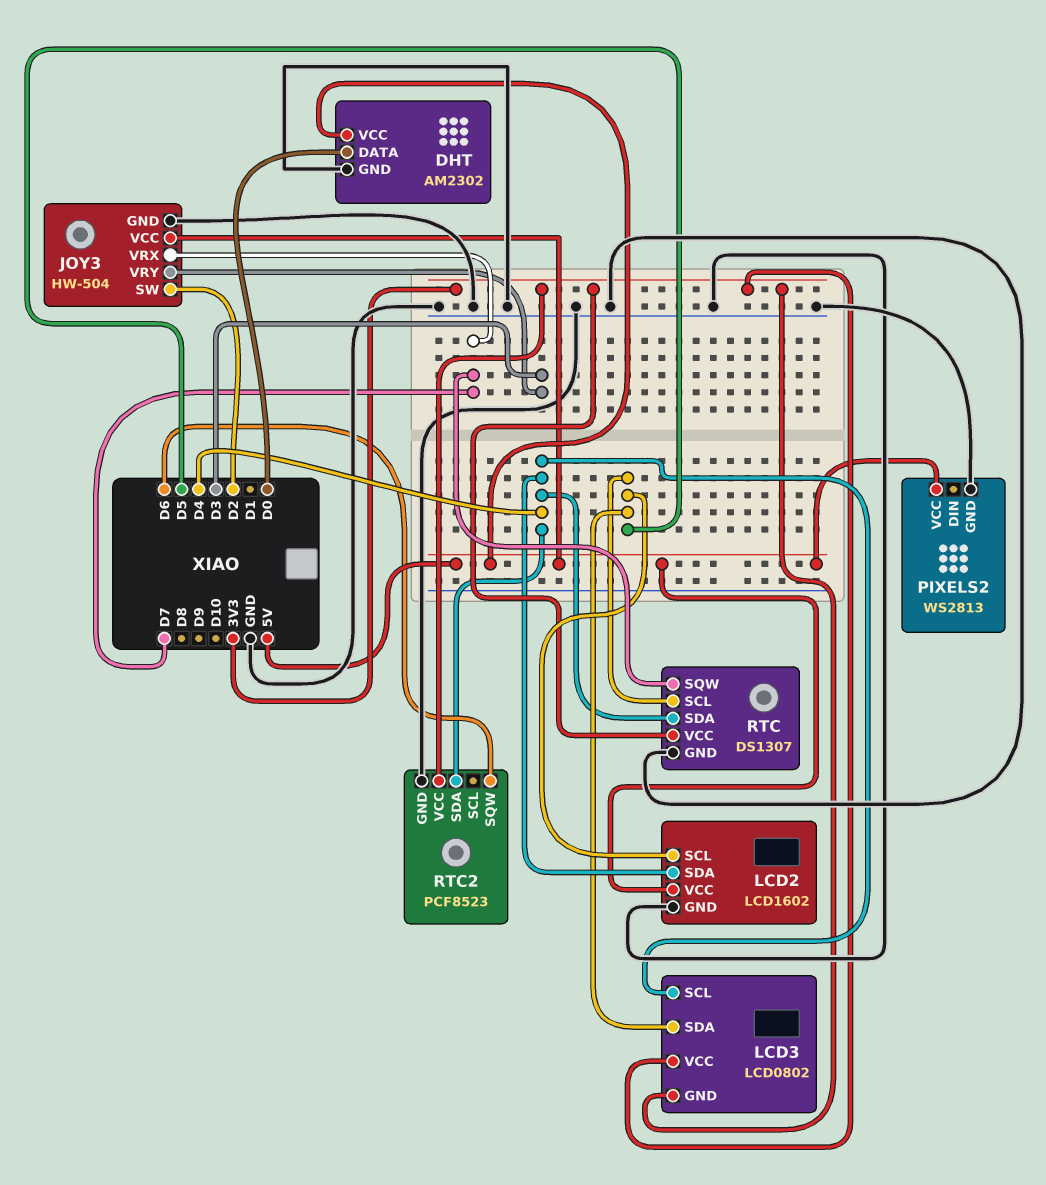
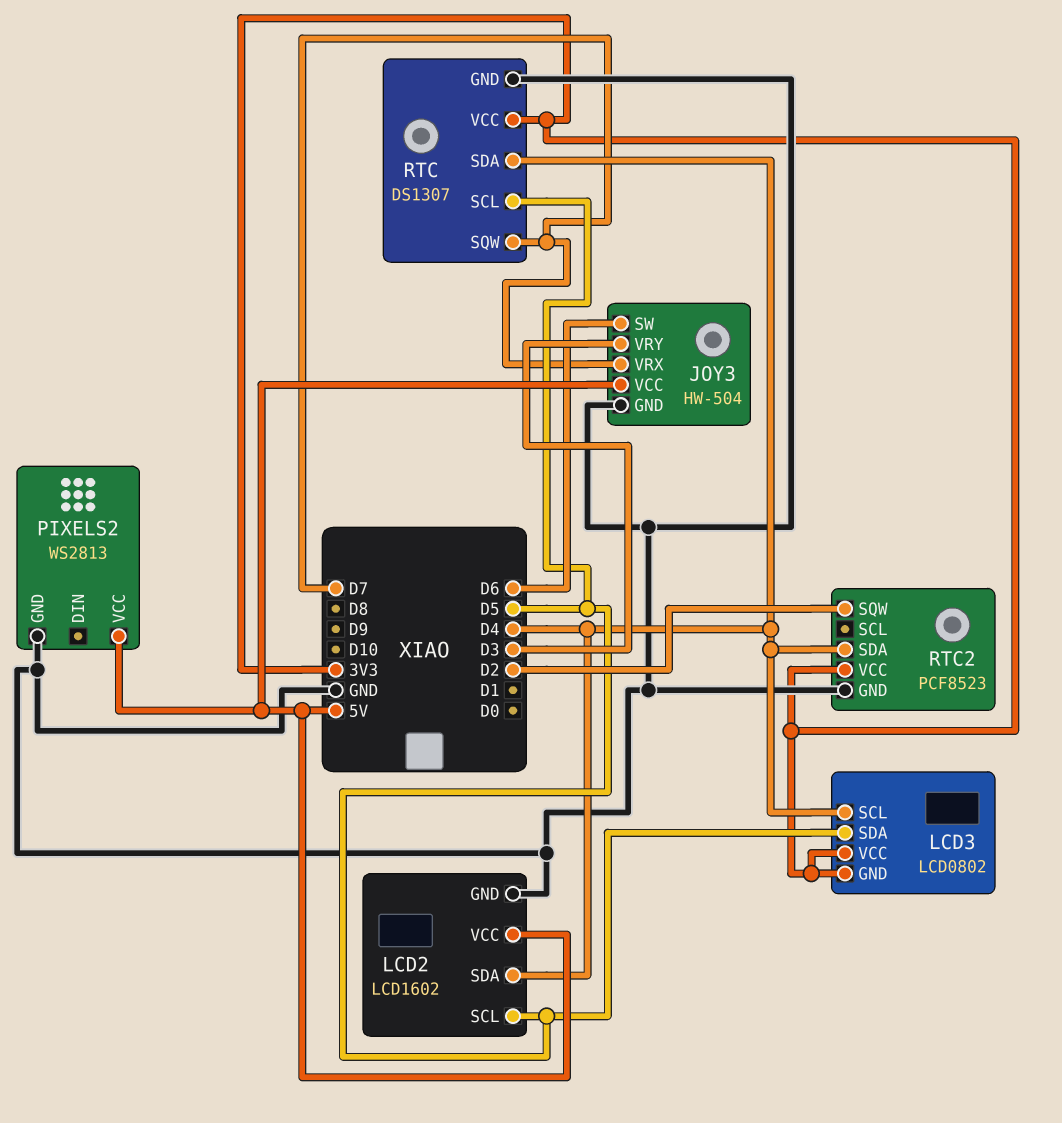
DHT: AM2302 -> none
DHT pin DATA: D0 -> none
DHT pin GND: GND -> none
DHT pin VCC: 5V -> none
JOY3 pin SW: D2 -> D6
RTC2 pin SQW: D6 -> D2

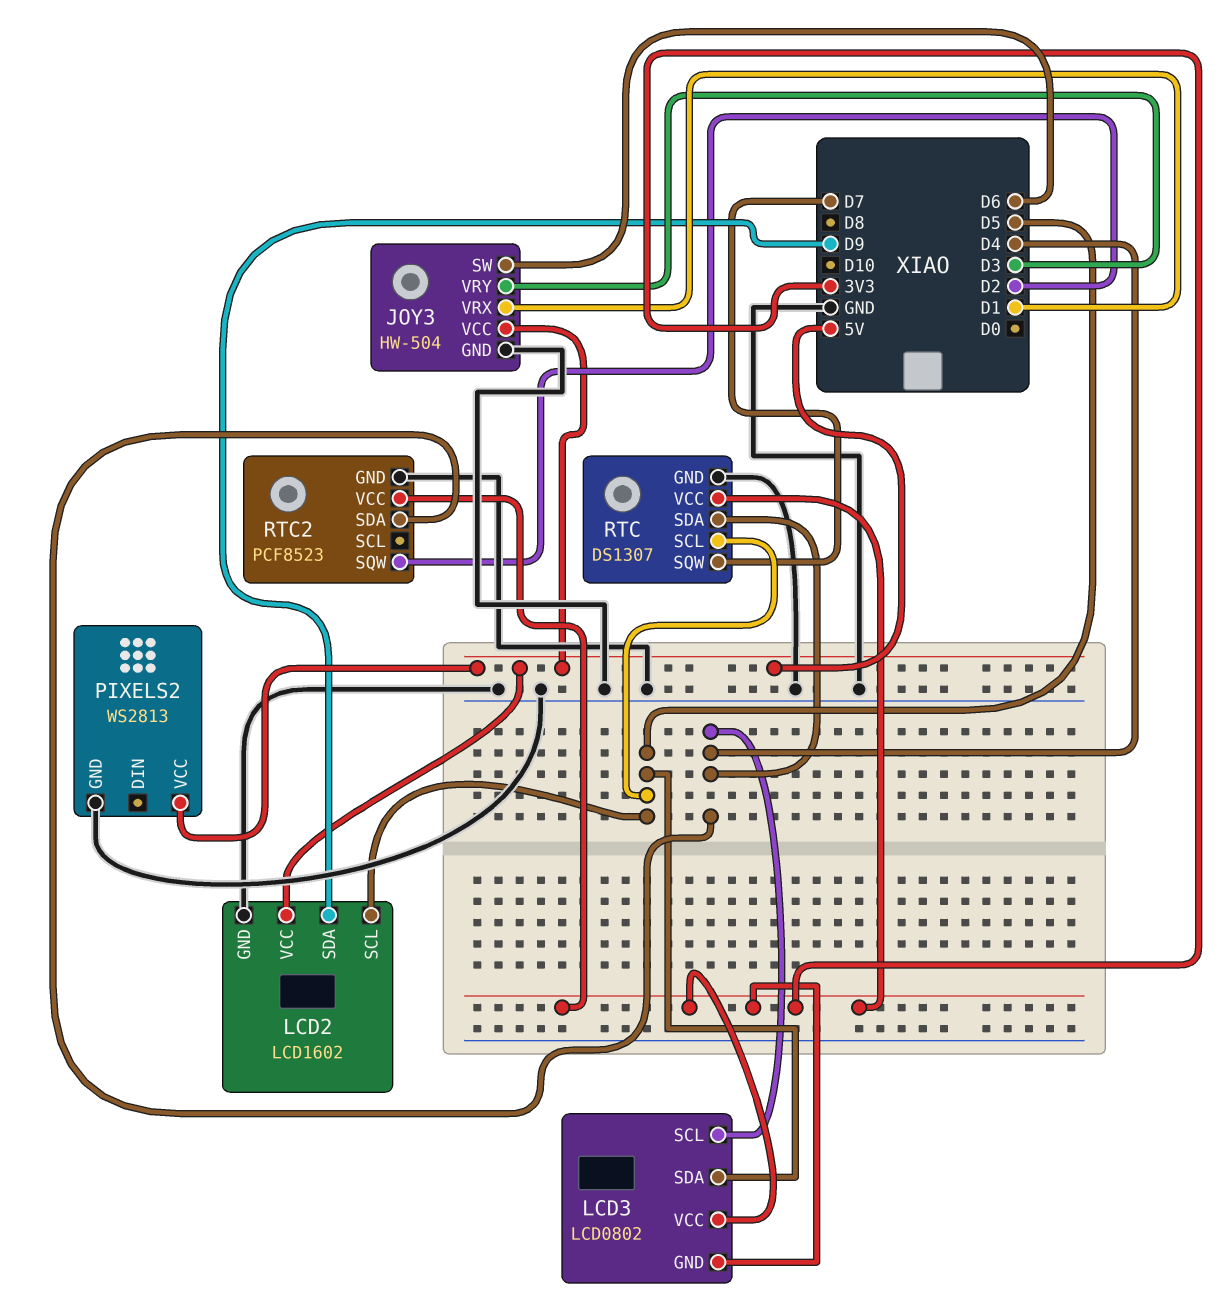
JOY3 pin VRX: D7 -> D1
LCD2 pin SDA: D4 -> D9

